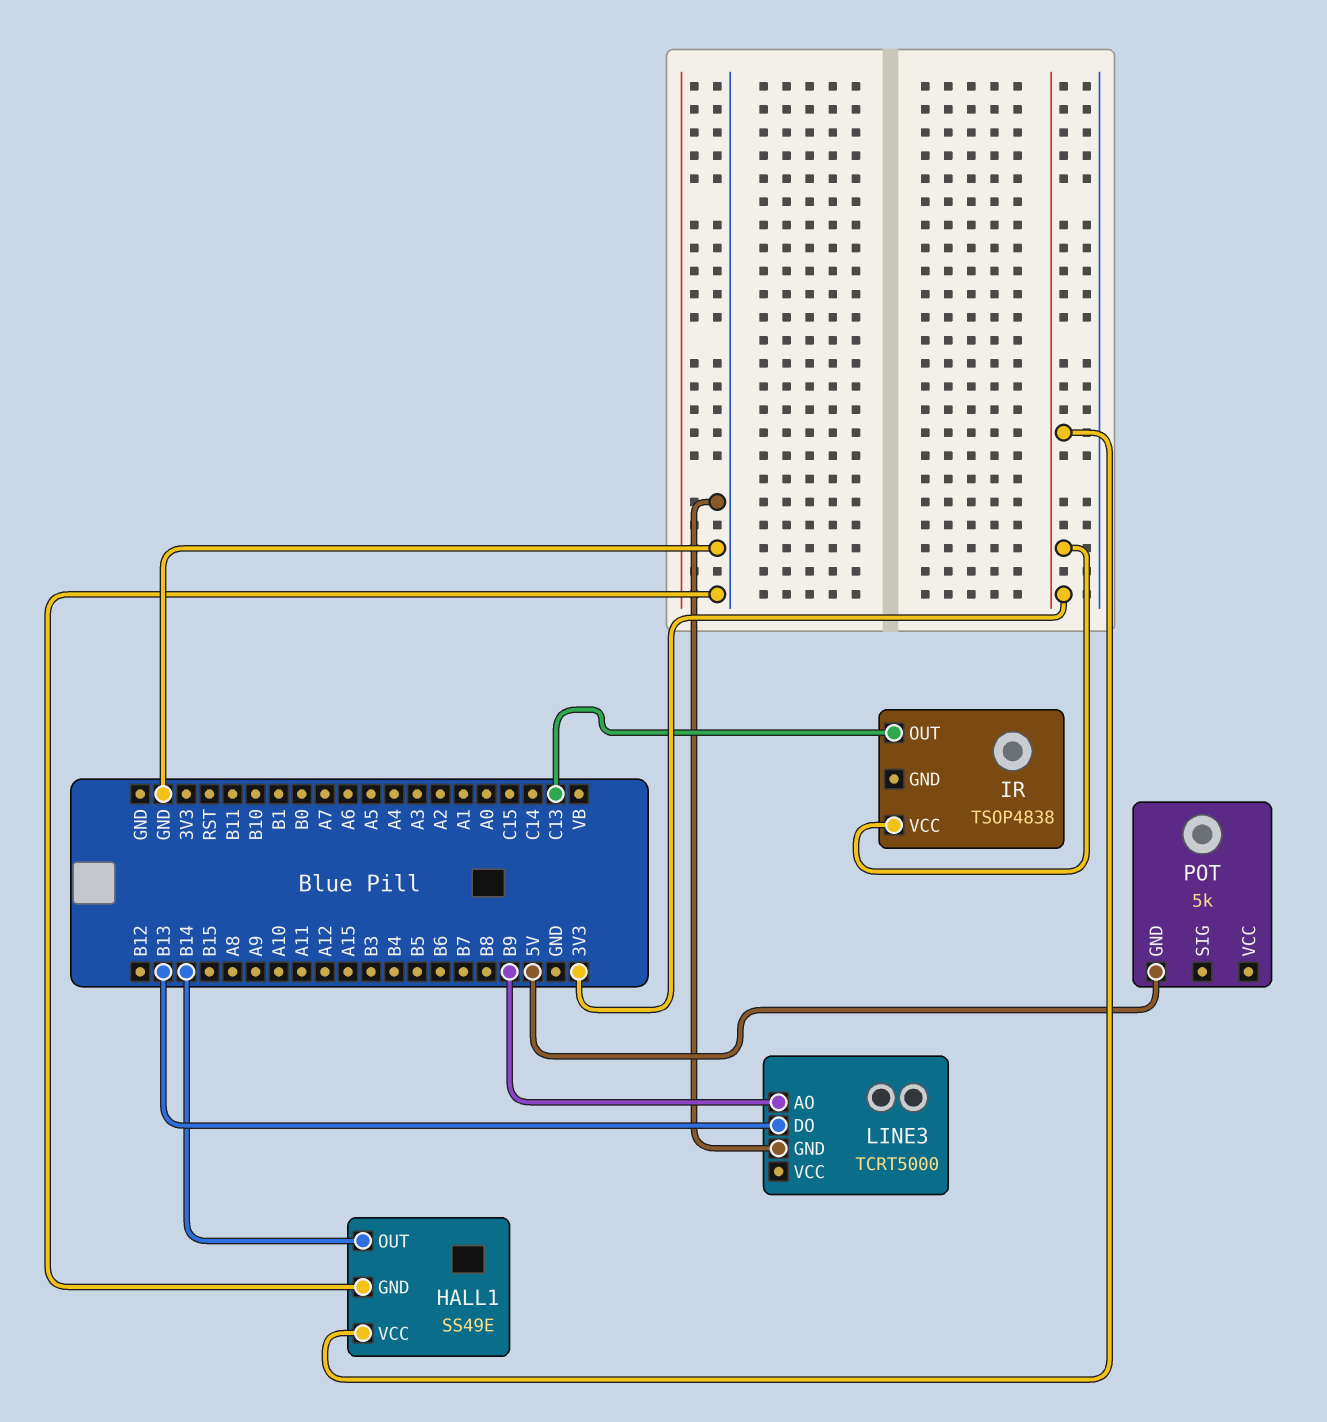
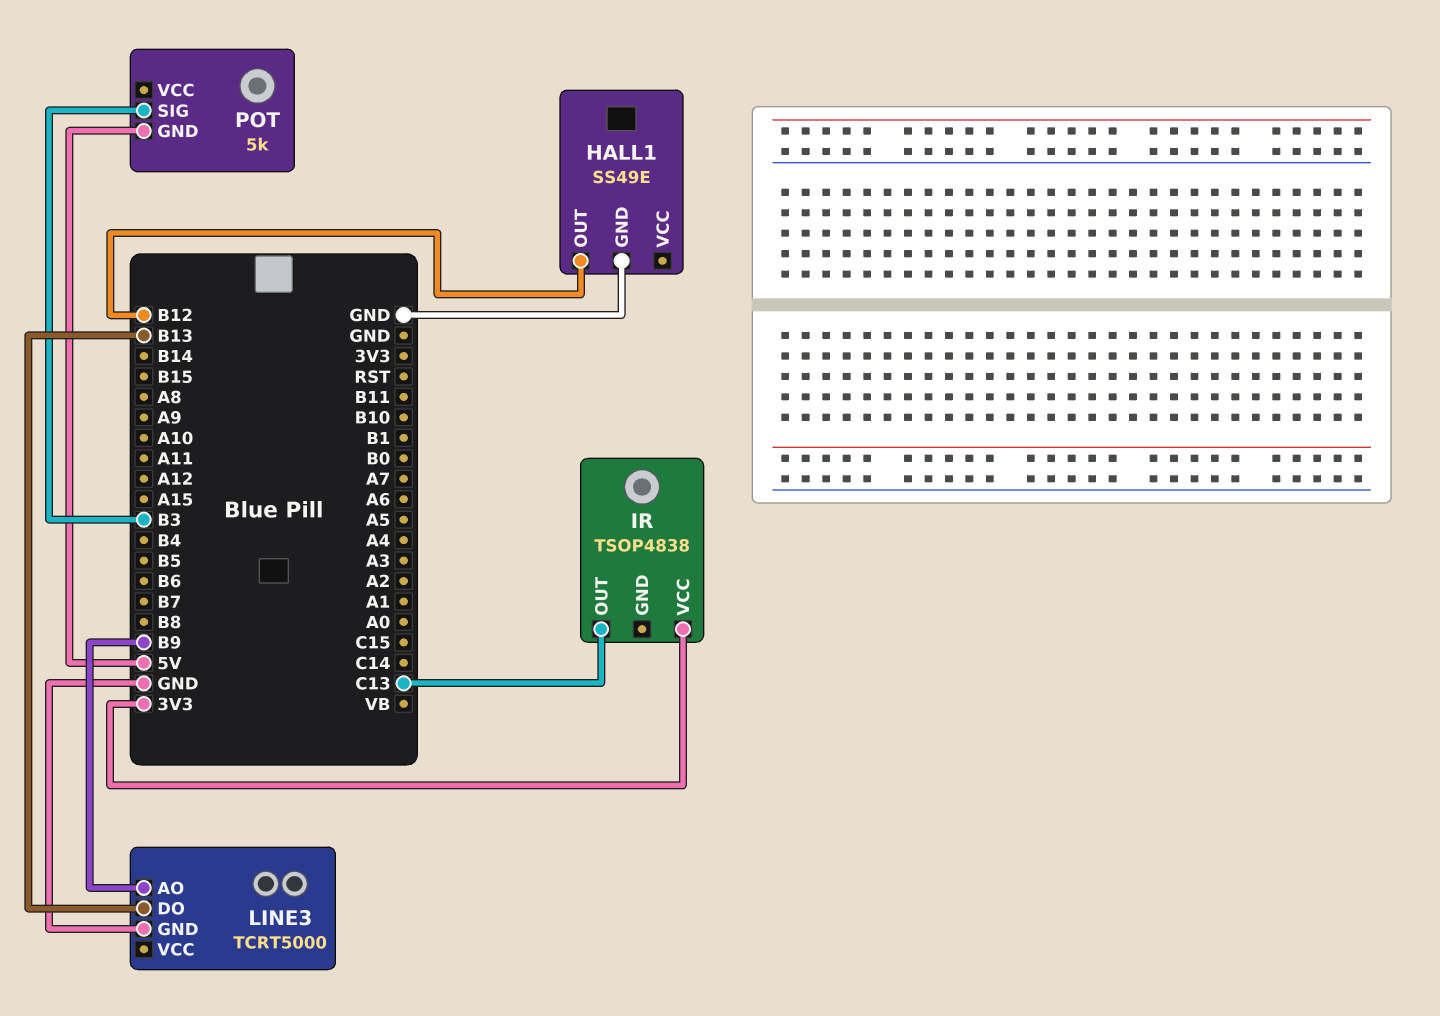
HALL1 pin OUT: B14 -> B12
HALL1 pin VCC: 3V3 -> none
POT pin SIG: none -> B3

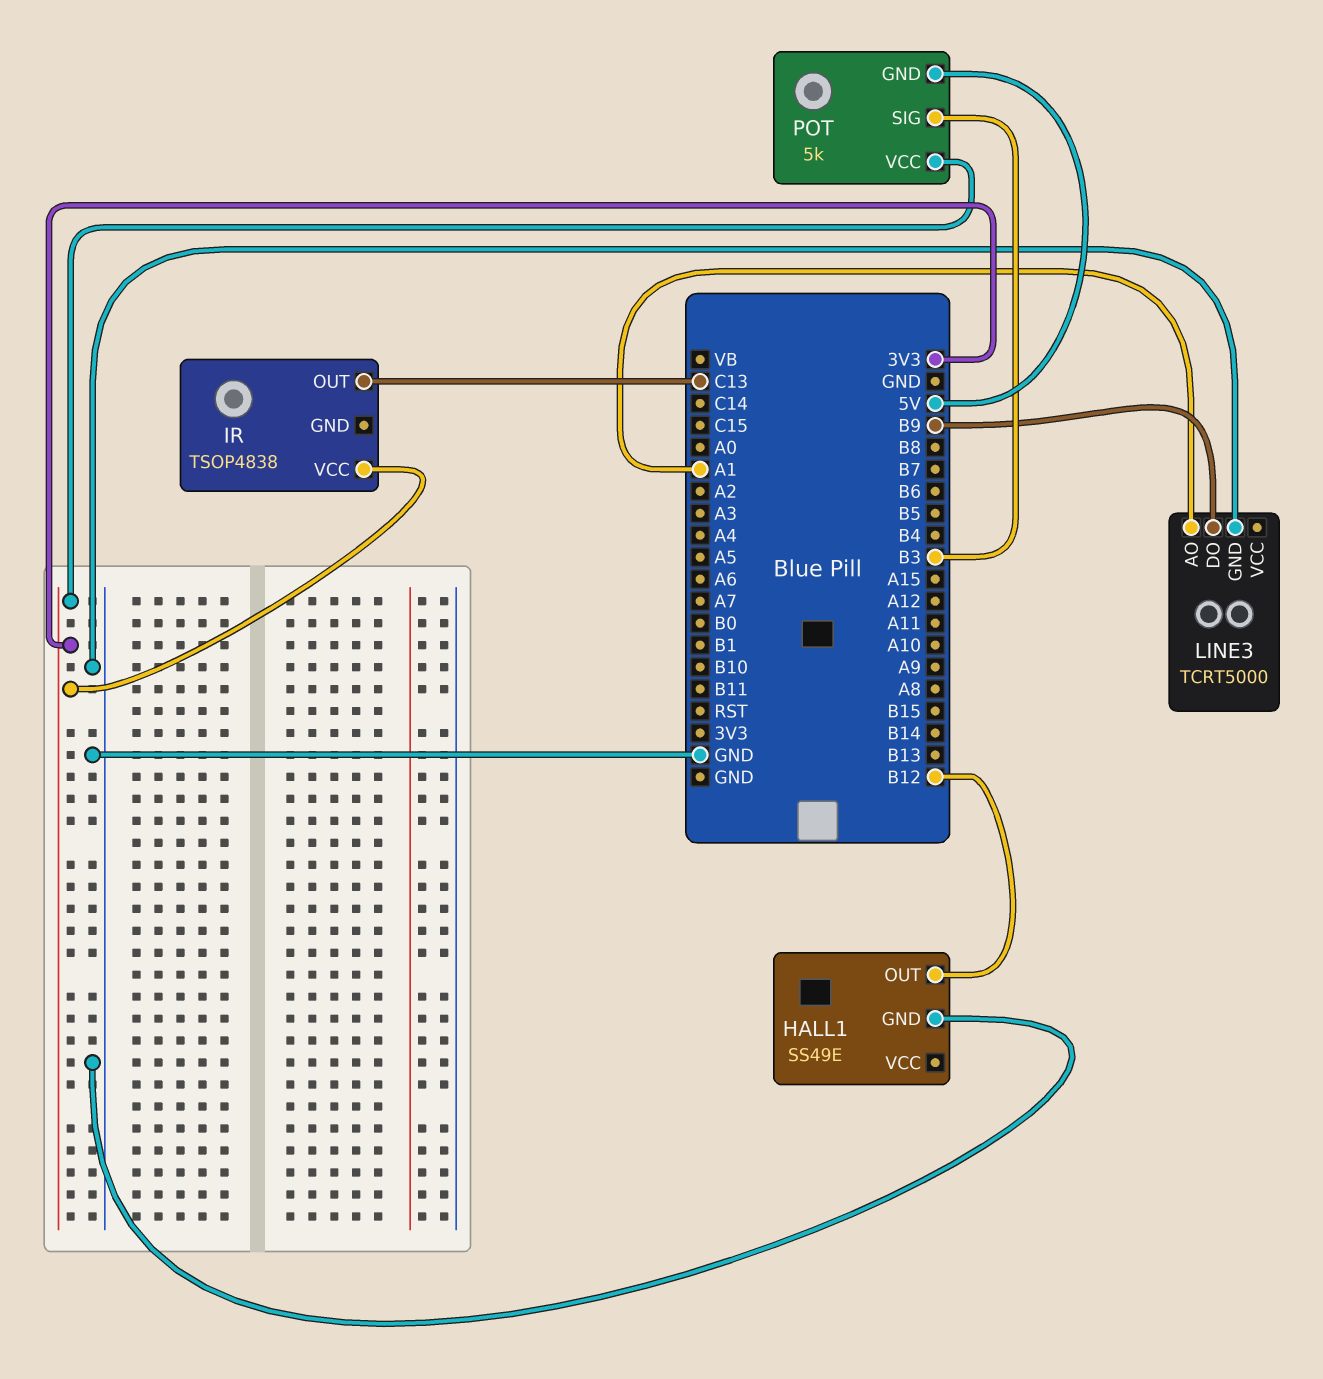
LINE3 pin AO: B9 -> A1
LINE3 pin DO: B13 -> B9
POT pin VCC: none -> 3V3

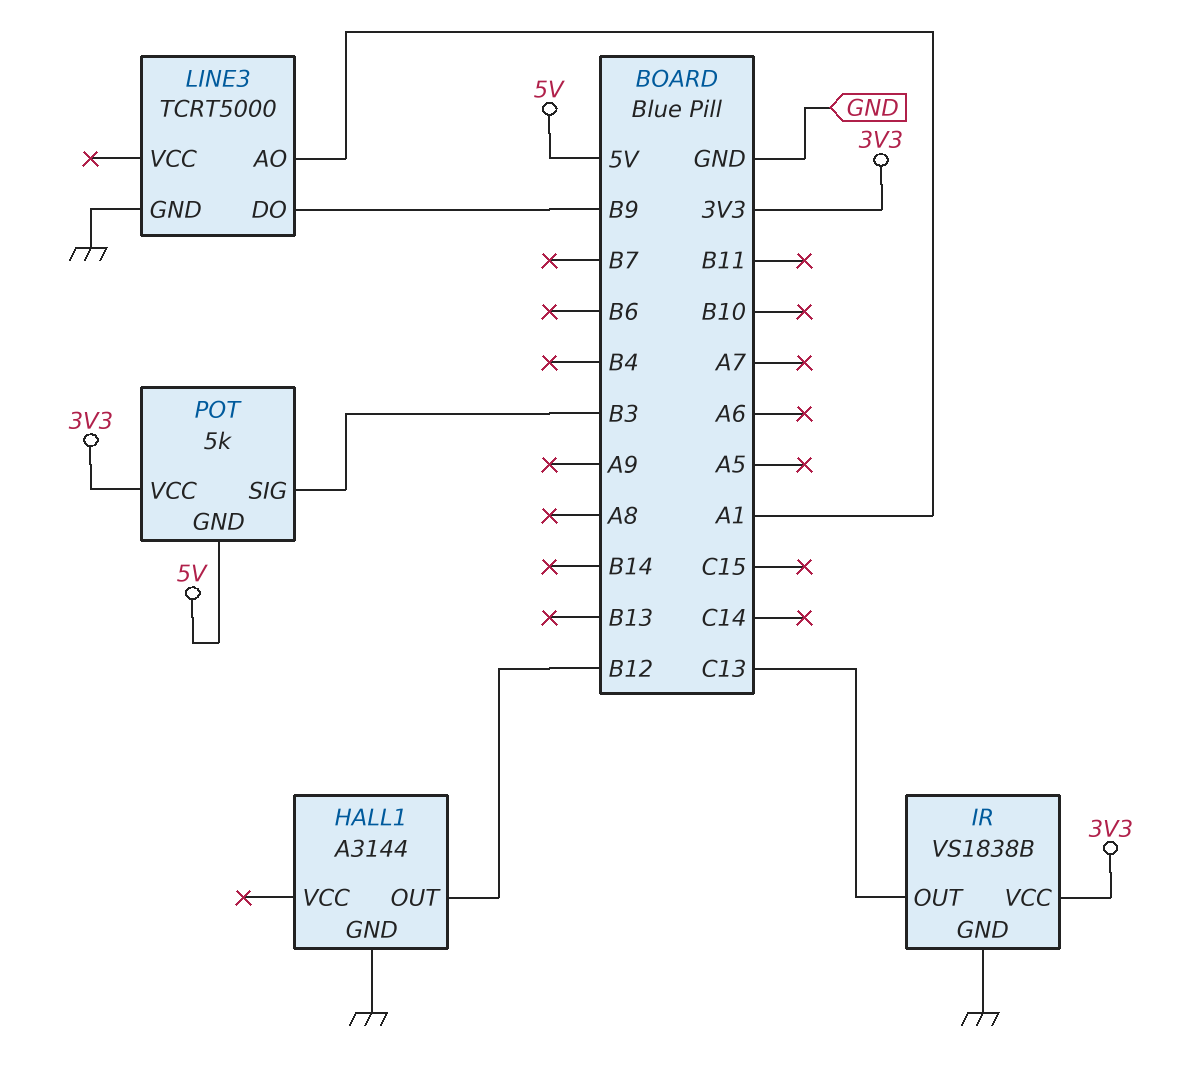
HALL1: SS49E -> A3144
IR: TSOP4838 -> VS1838B
IR pin GND: none -> GND

